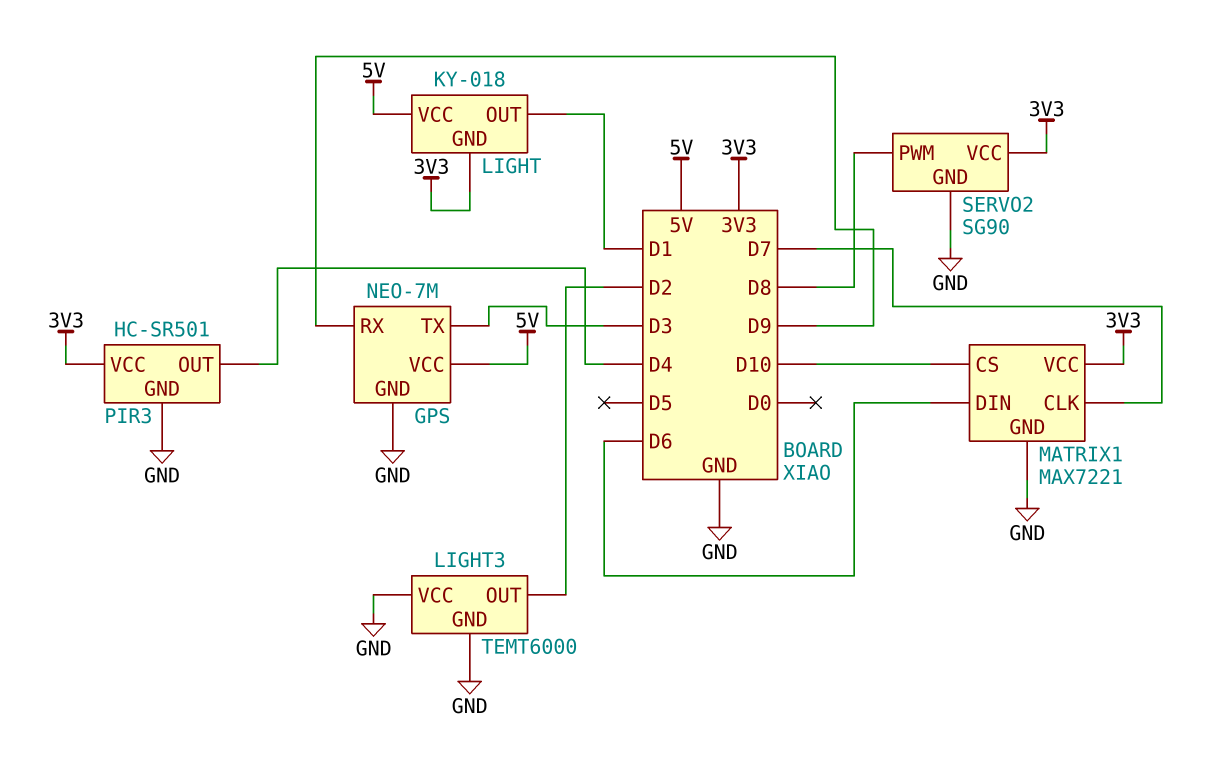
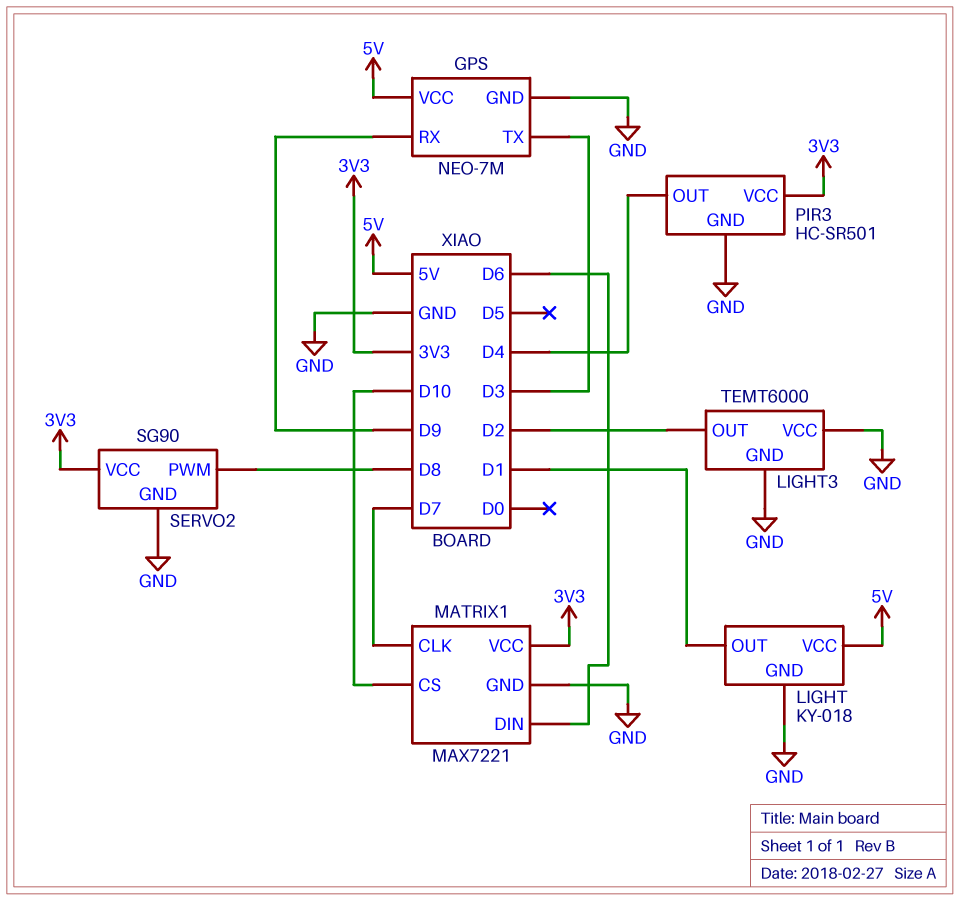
LIGHT pin GND: 3V3 -> GND

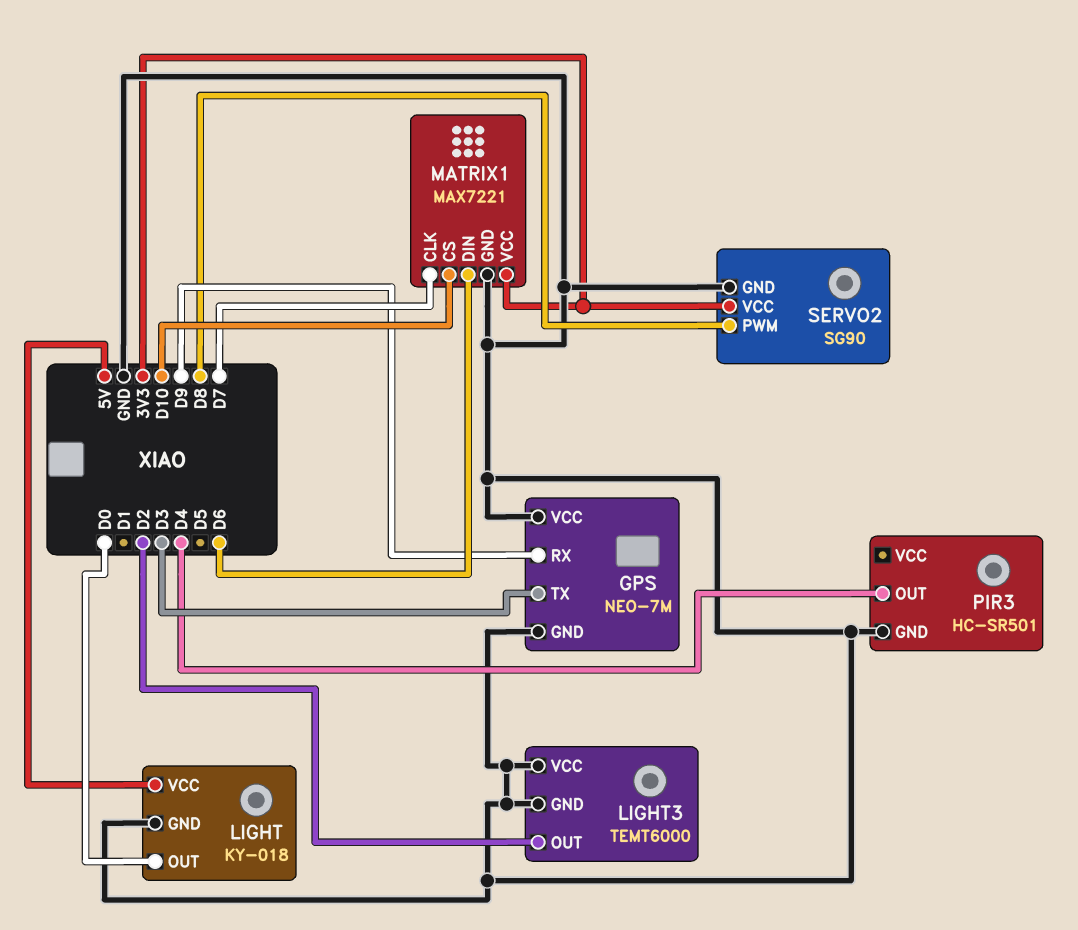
GPS pin VCC: 5V -> GND
LIGHT pin OUT: D1 -> D0
PIR3 pin VCC: 3V3 -> none

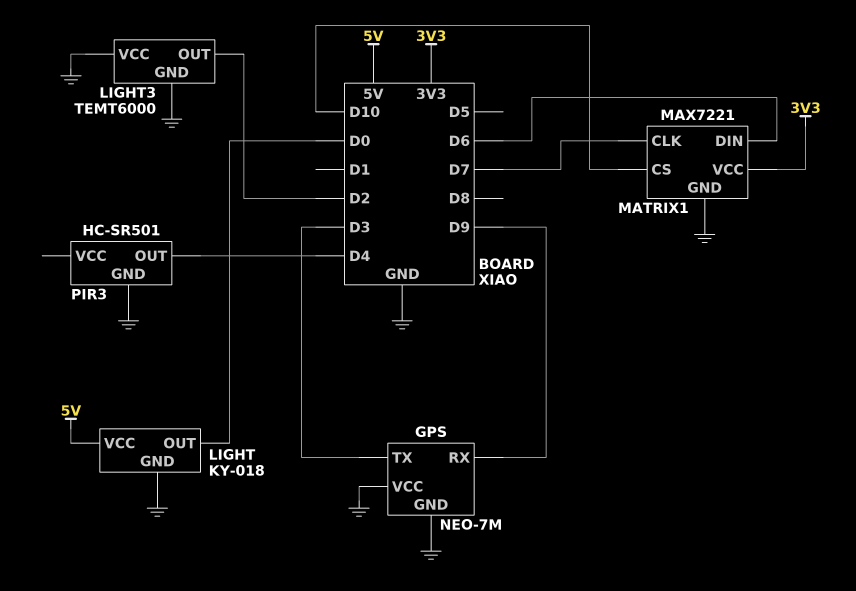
SERVO2: SG90 -> none
SERVO2 pin GND: GND -> none
SERVO2 pin PWM: D8 -> none
SERVO2 pin VCC: 3V3 -> none

